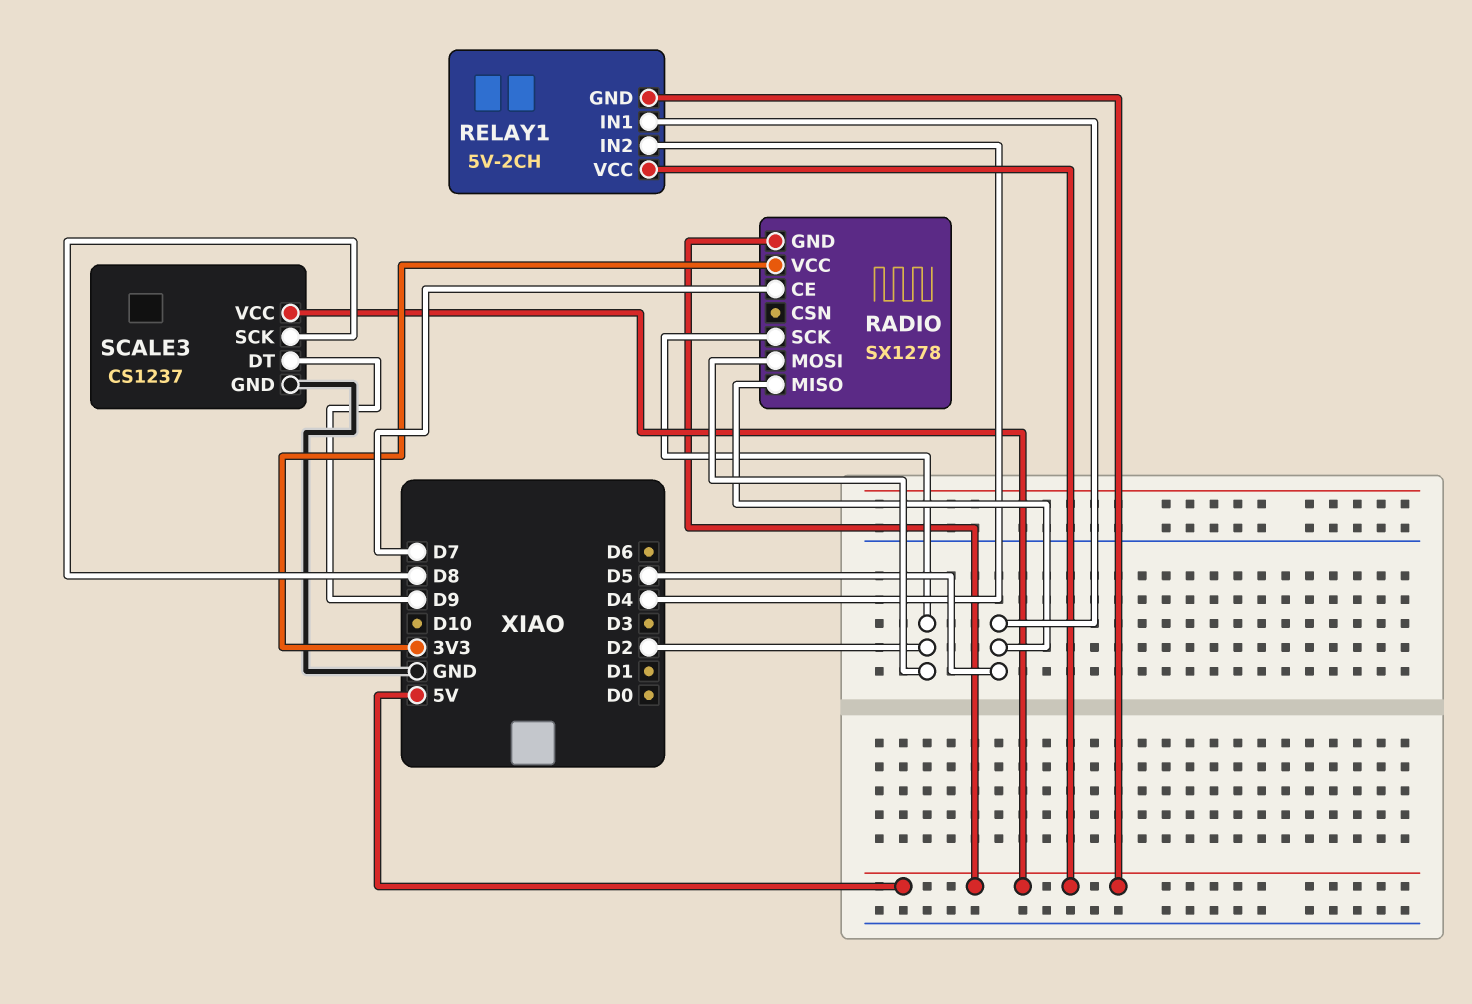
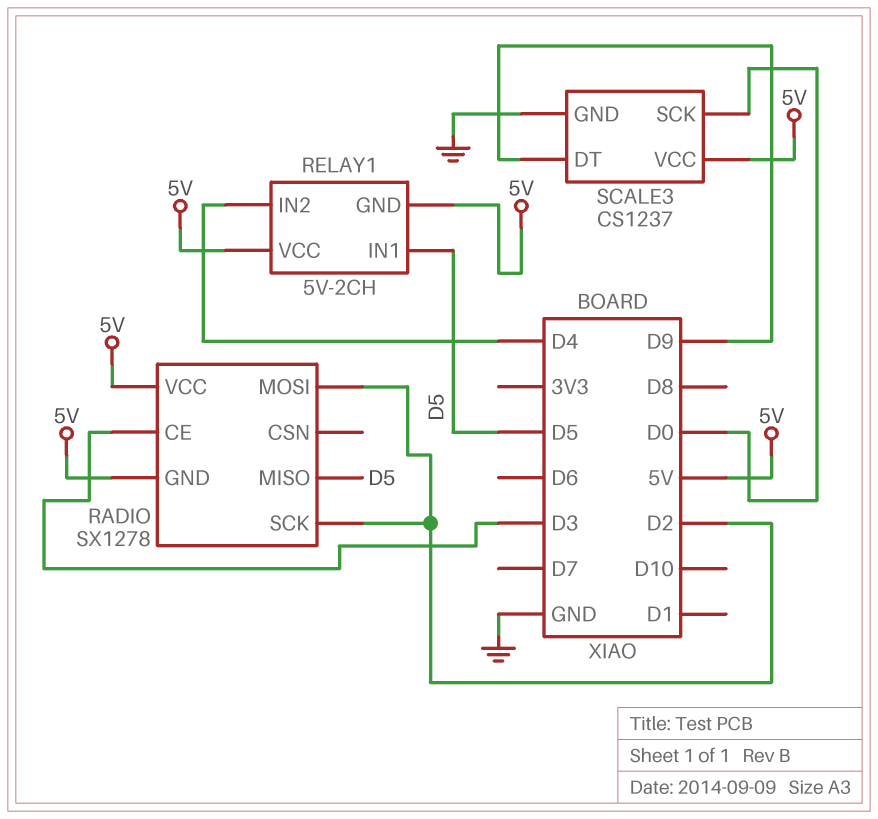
RADIO pin CE: D7 -> D3
RADIO pin VCC: 3V3 -> 5V
SCALE3 pin SCK: D8 -> D0

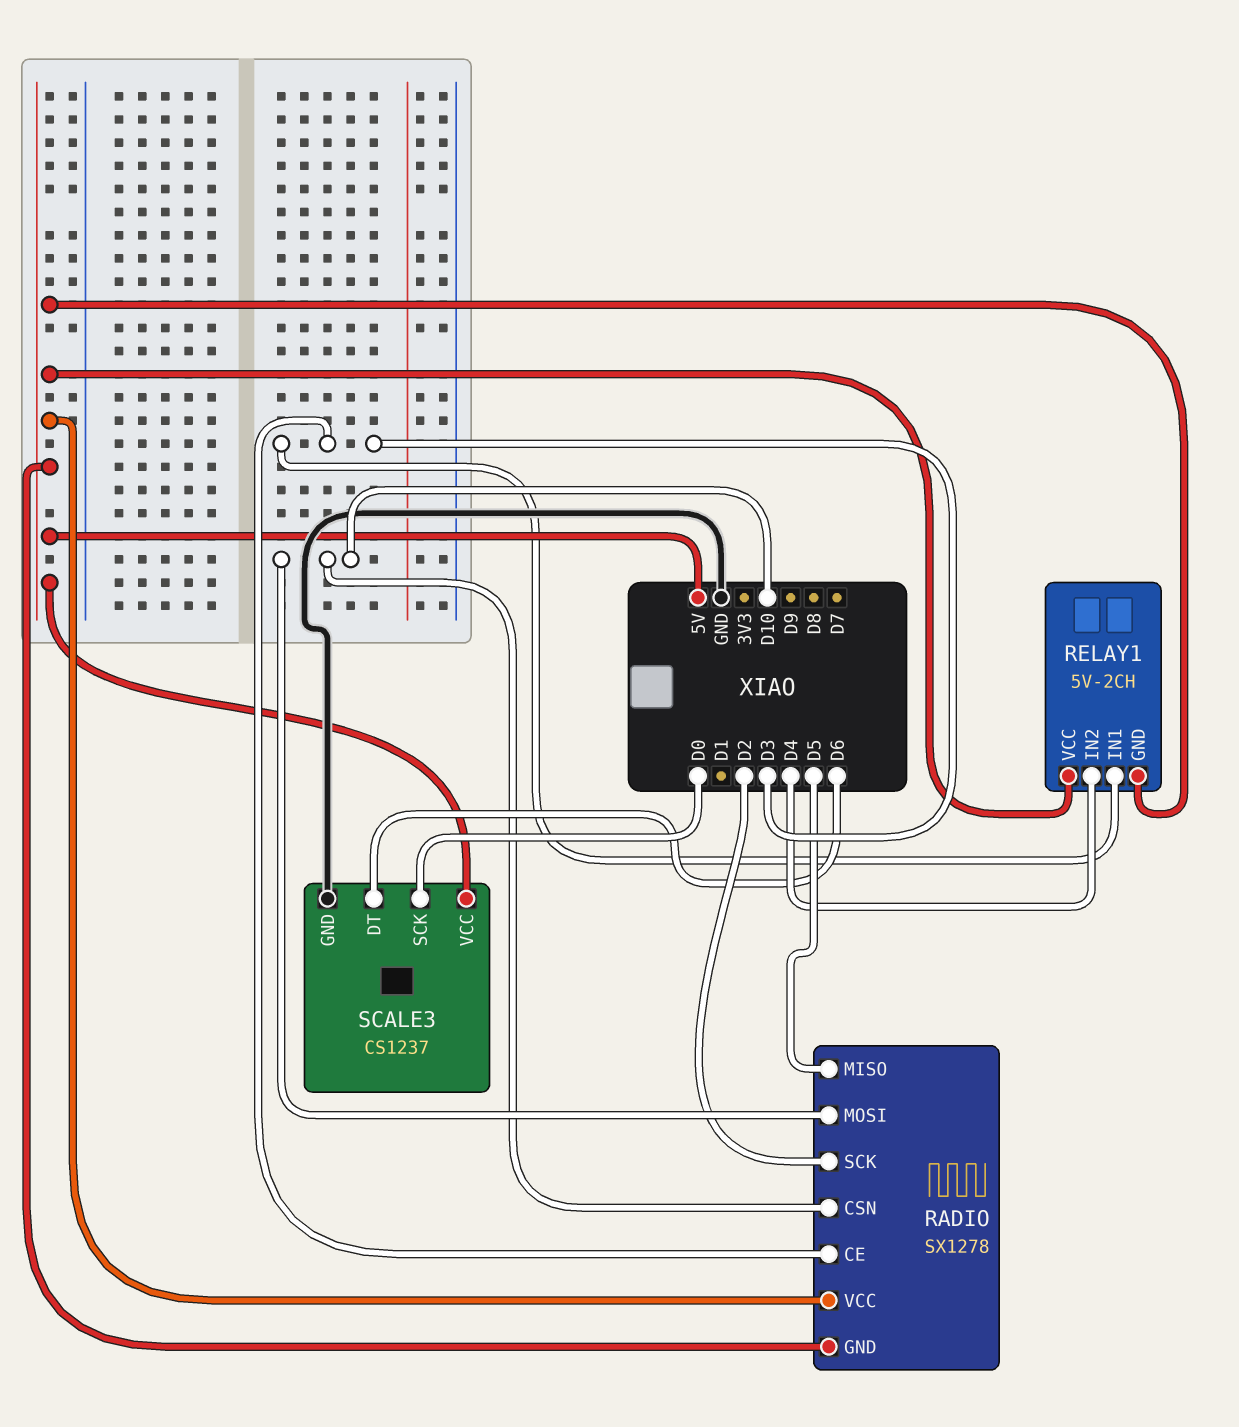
RADIO pin CSN: none -> D10
RADIO pin MOSI: D2 -> D10
RELAY1 pin IN1: D5 -> D3
SCALE3 pin DT: D9 -> D6

